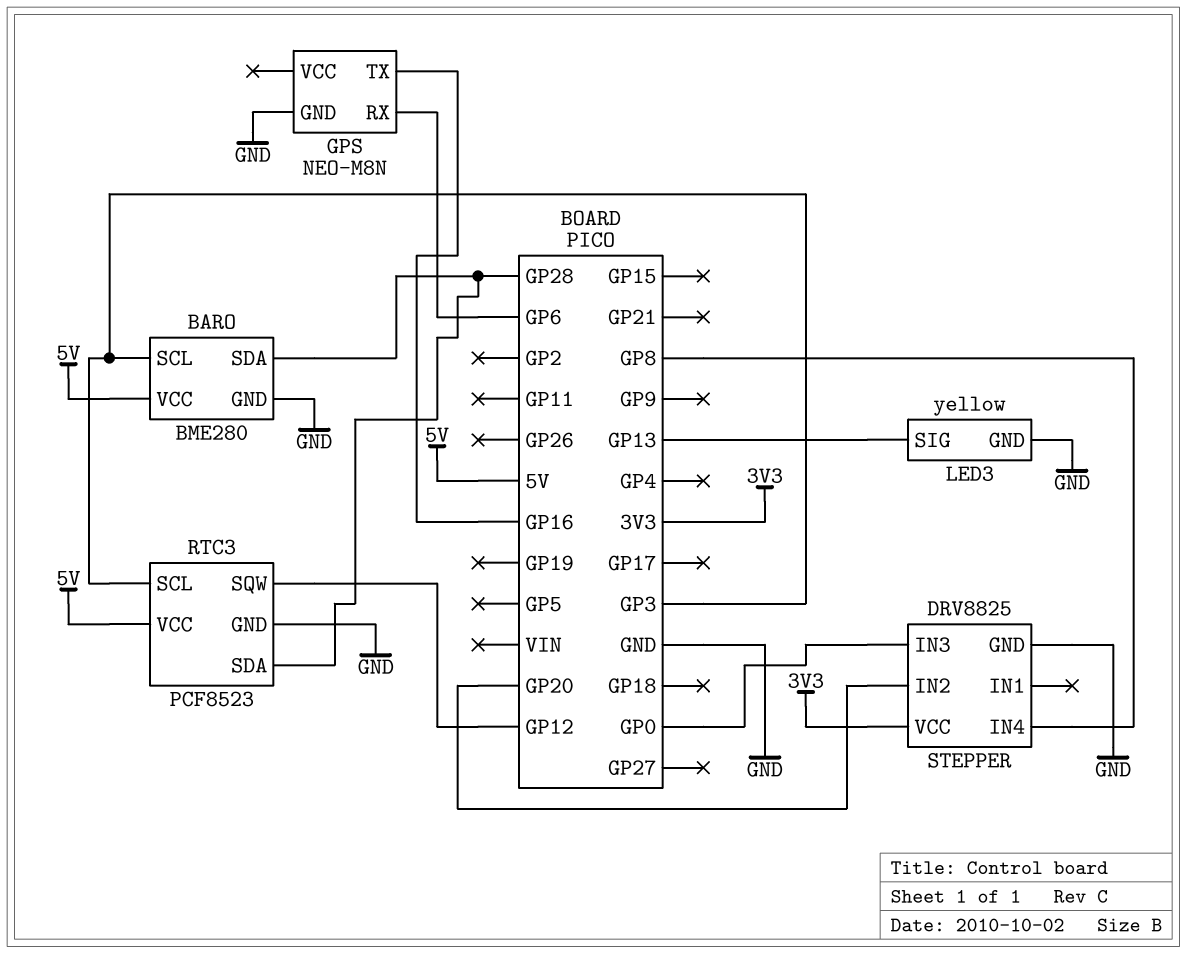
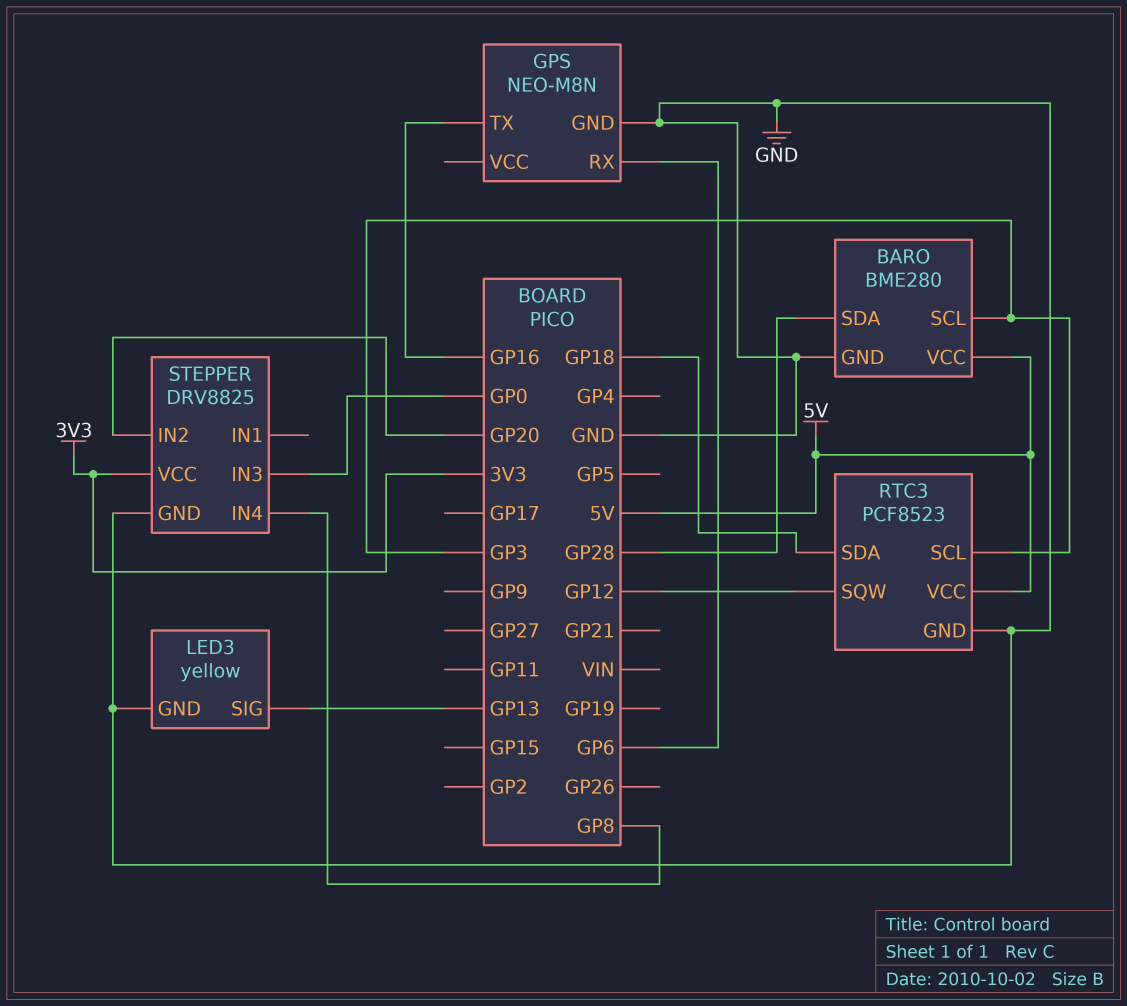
RTC3 pin SDA: GP28 -> GP18

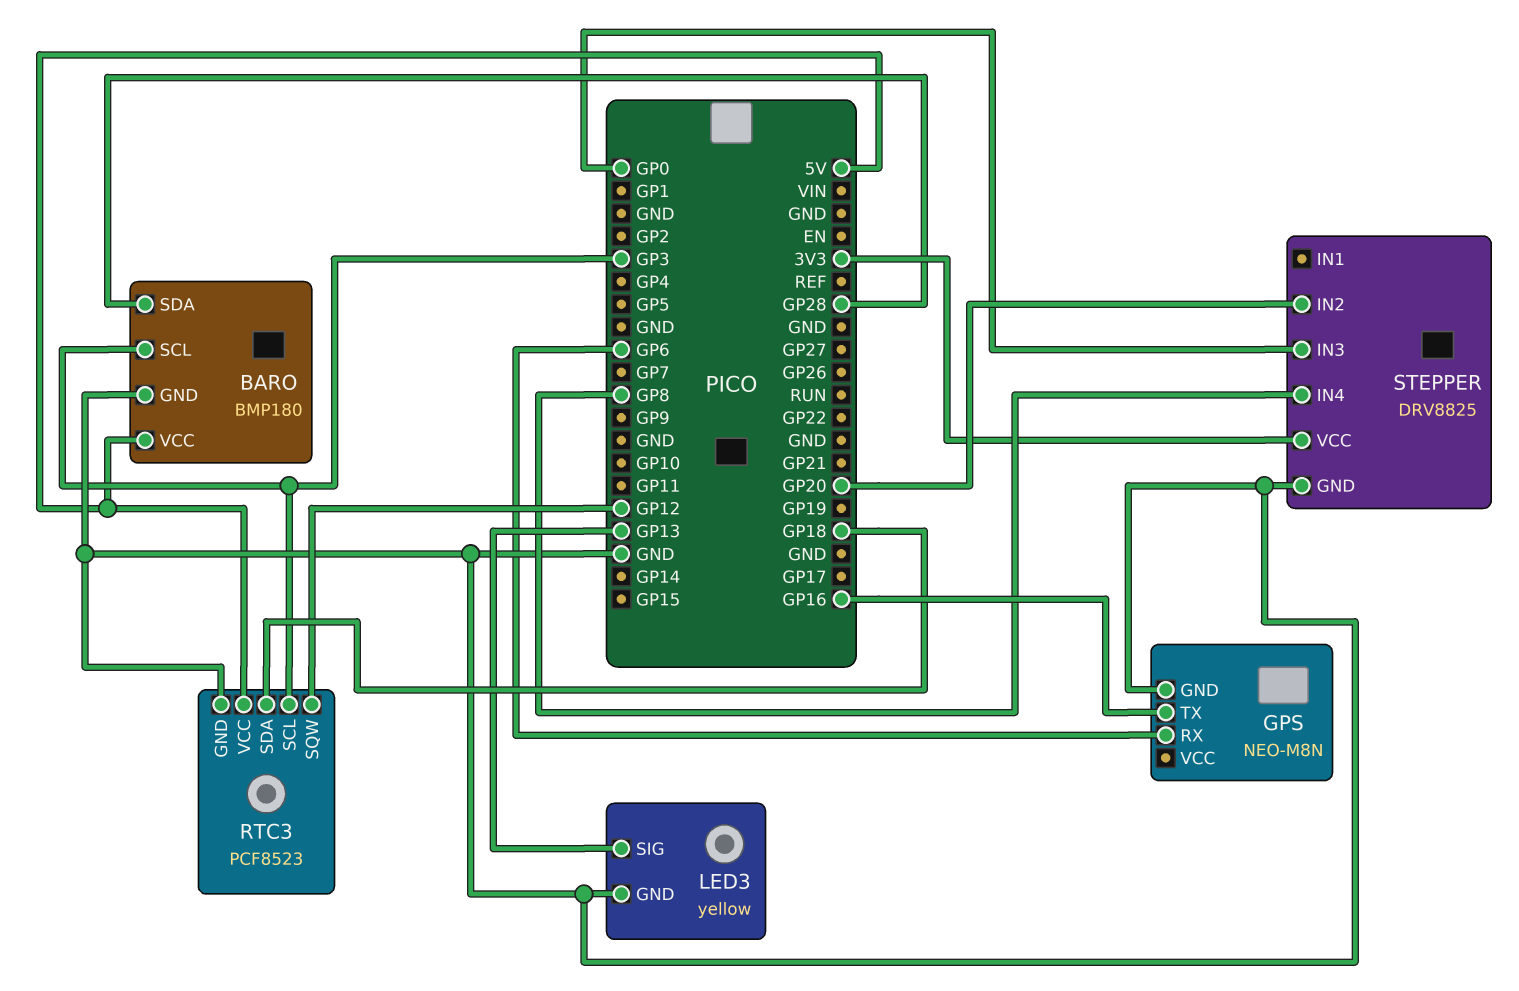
BARO: BME280 -> BMP180

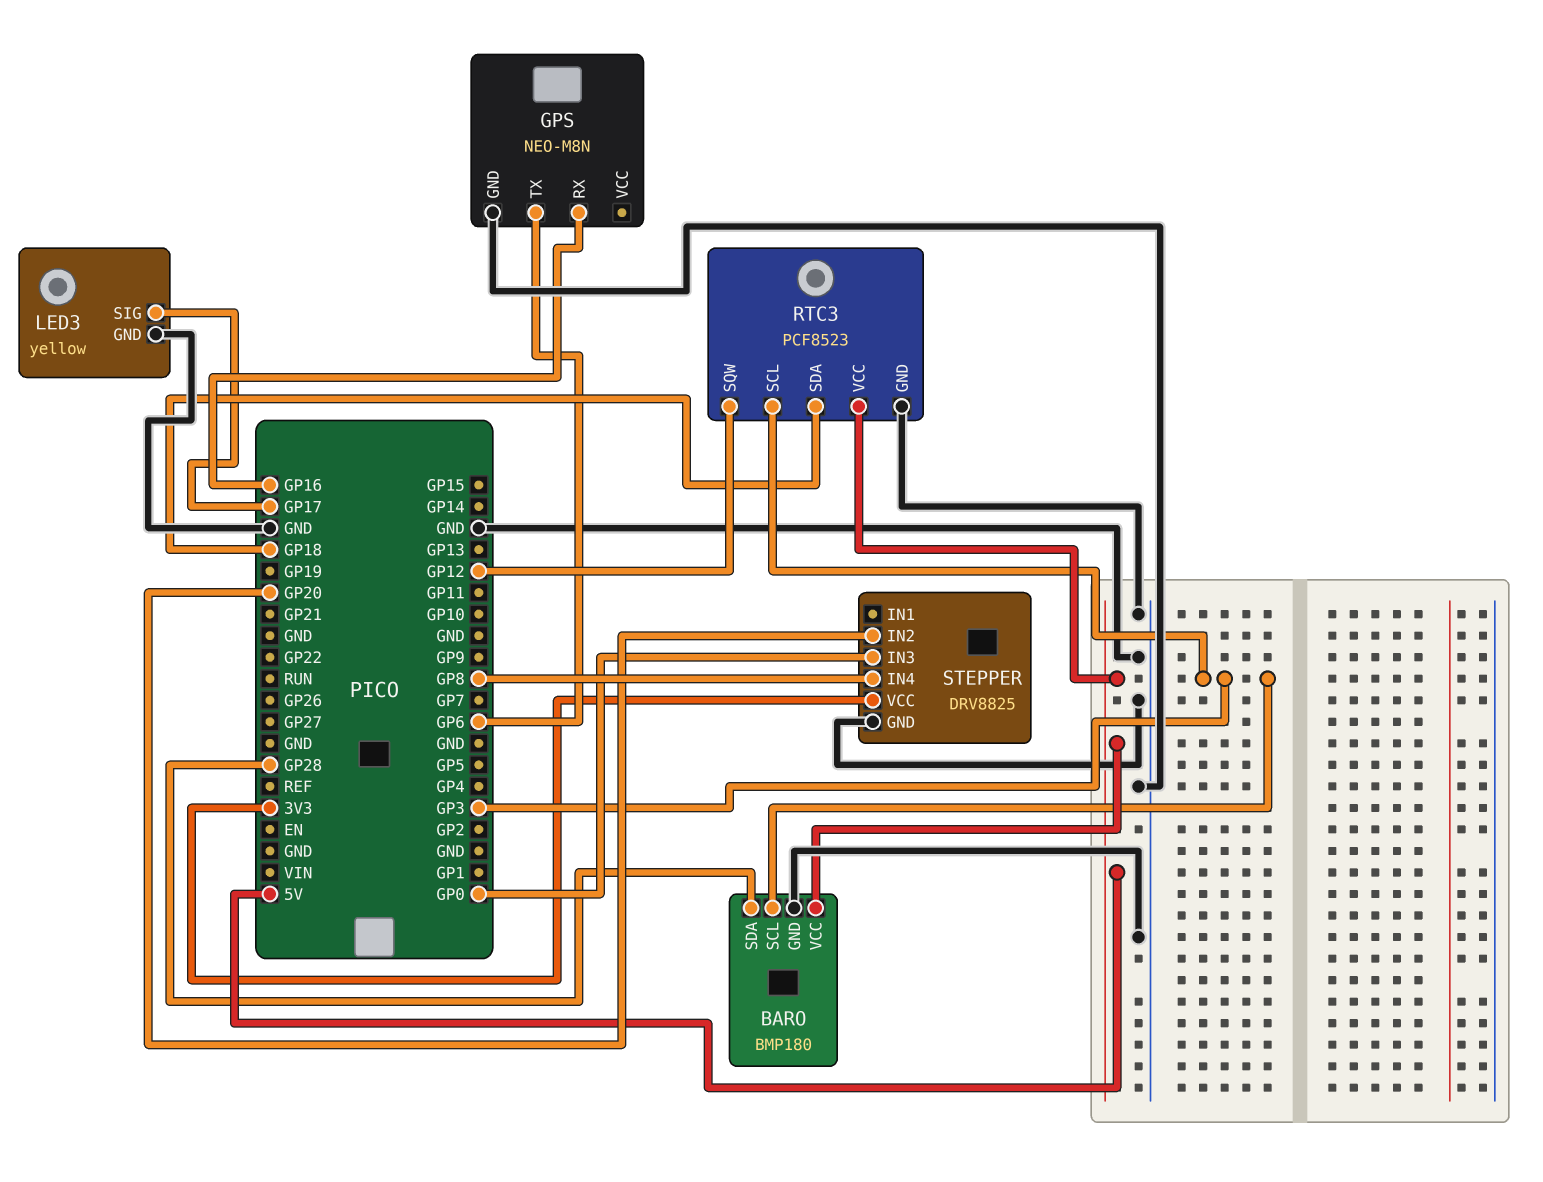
GPS pin RX: GP6 -> GP16
GPS pin TX: GP16 -> GP6
LED3 pin SIG: GP13 -> GP17

